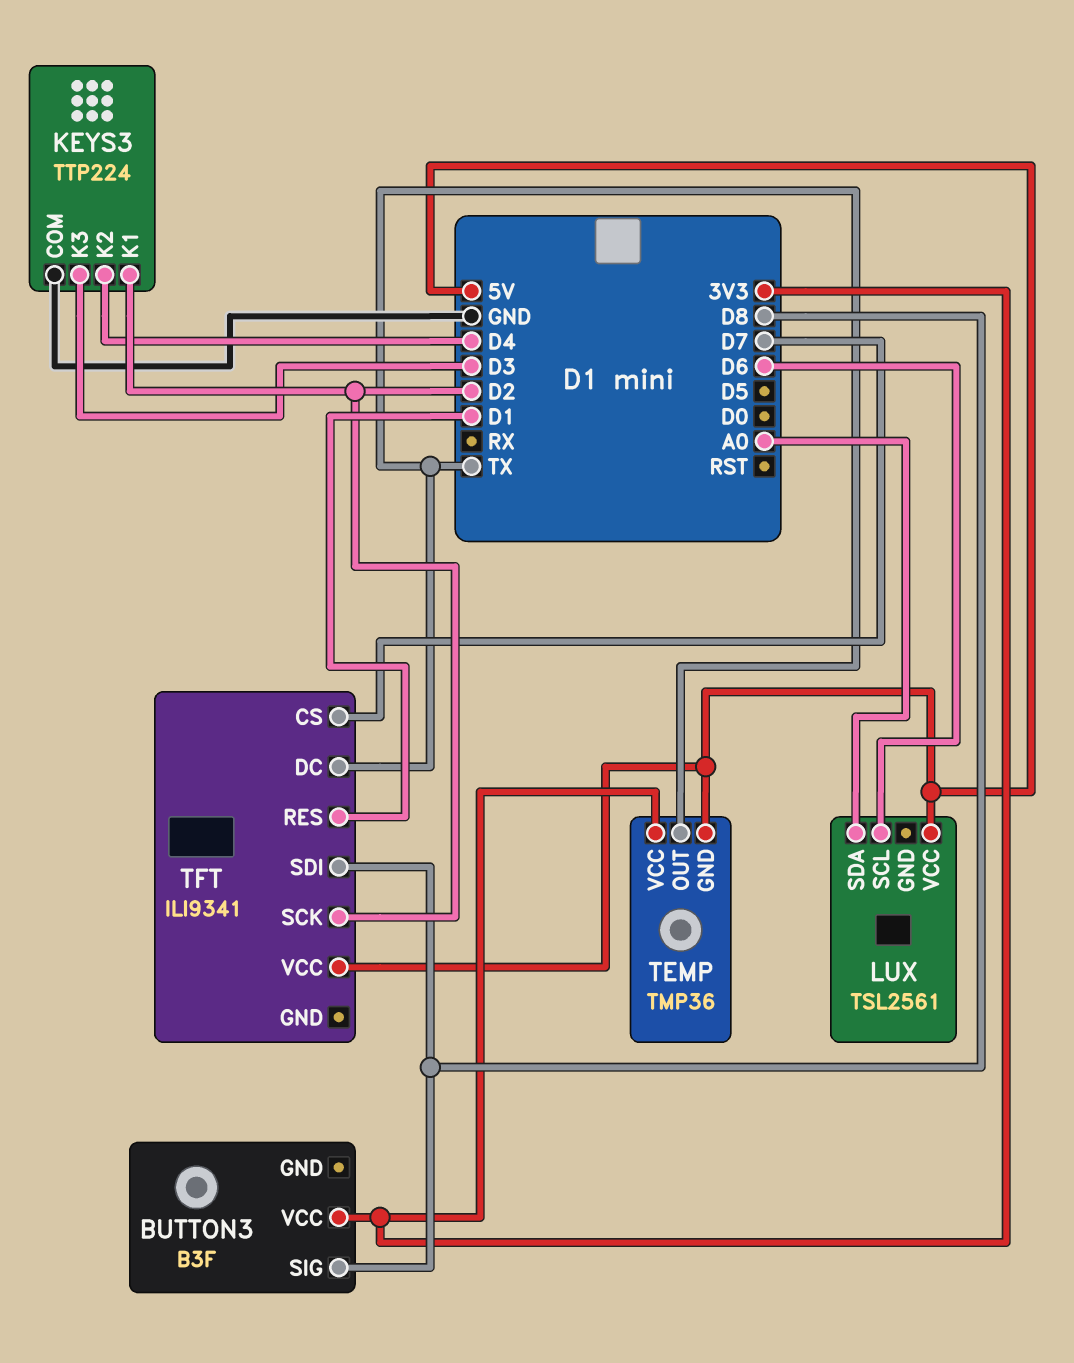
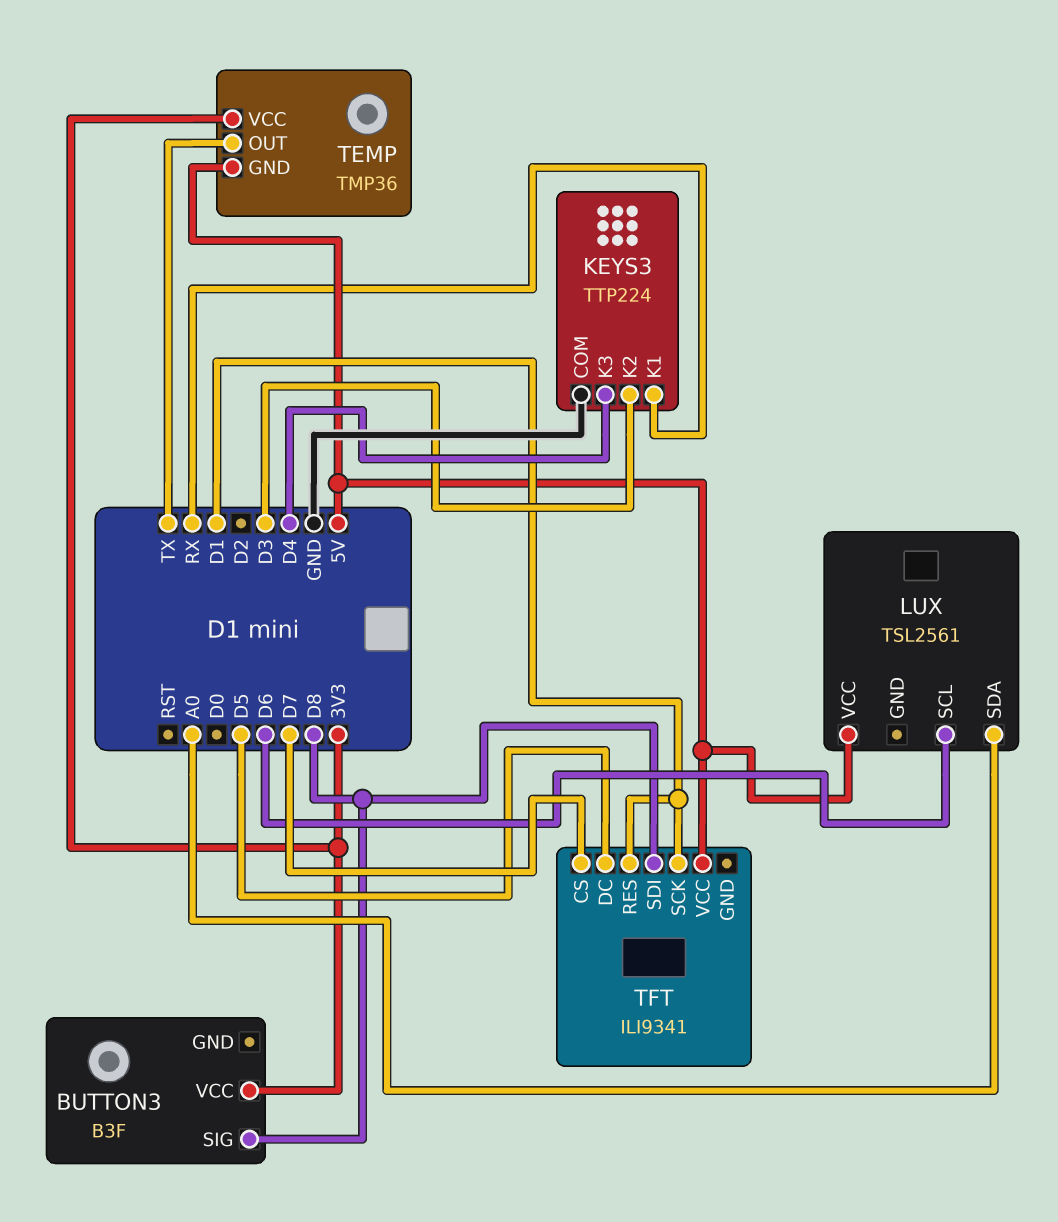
KEYS3 pin K1: D2 -> RX
KEYS3 pin K2: D4 -> D3
KEYS3 pin K3: D3 -> D4
TFT pin DC: TX -> D5
TFT pin SCK: D2 -> D1

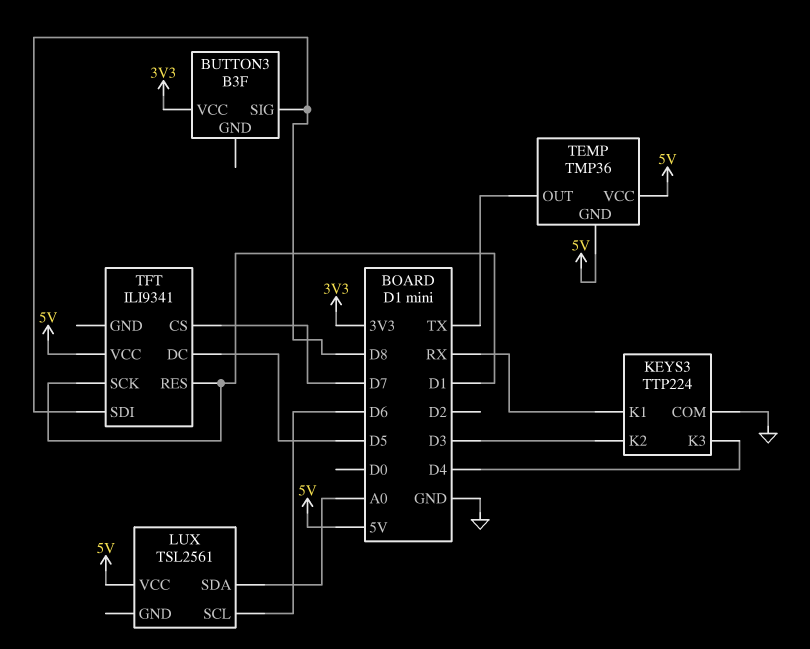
TEMP pin VCC: 3V3 -> 5V

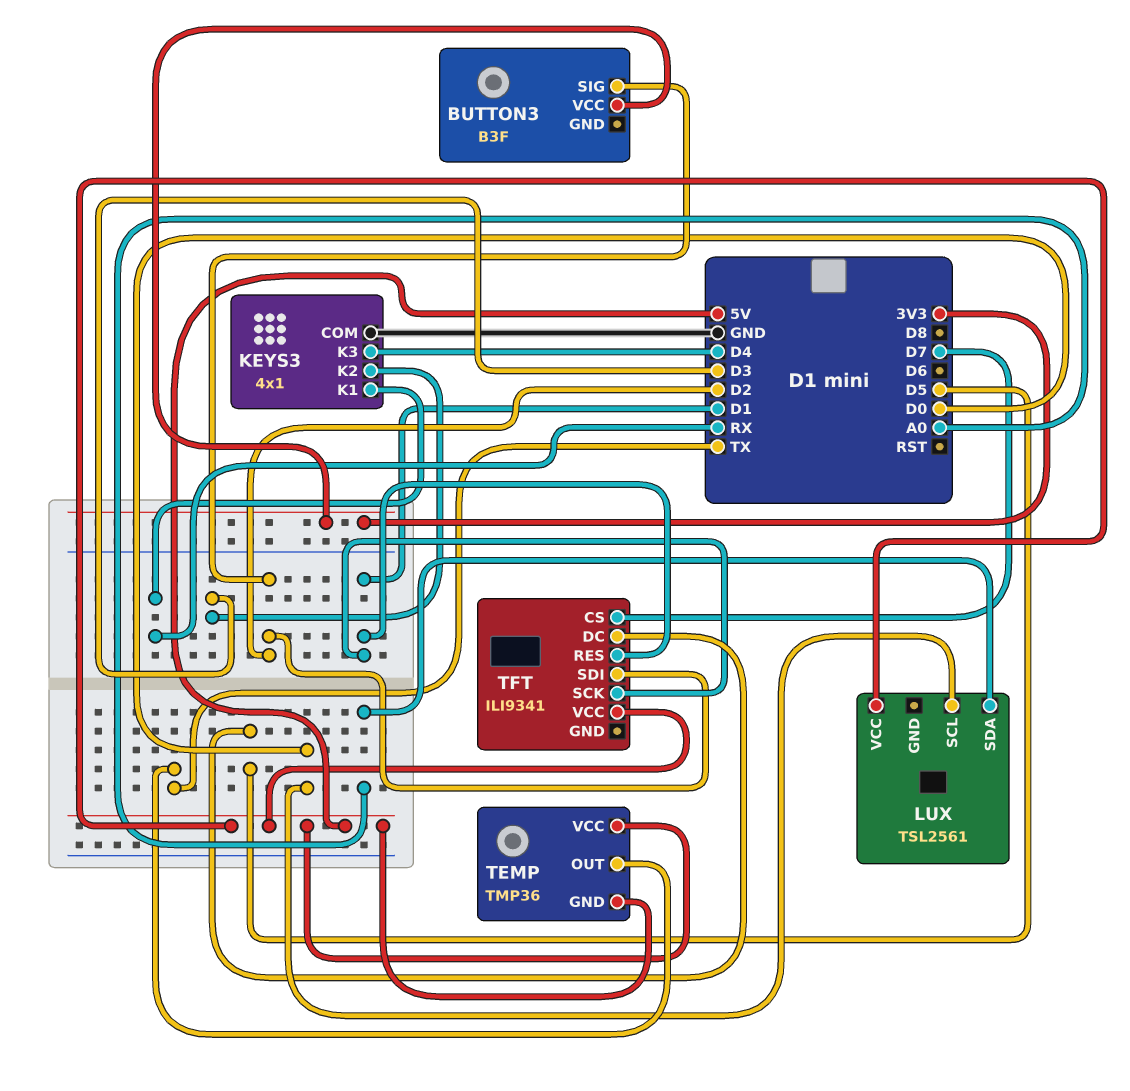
BUTTON3 pin SIG: D8 -> D2
KEYS3: TTP224 -> 4x1
LUX pin SCL: D6 -> D0
TFT pin SDI: D8 -> D2

